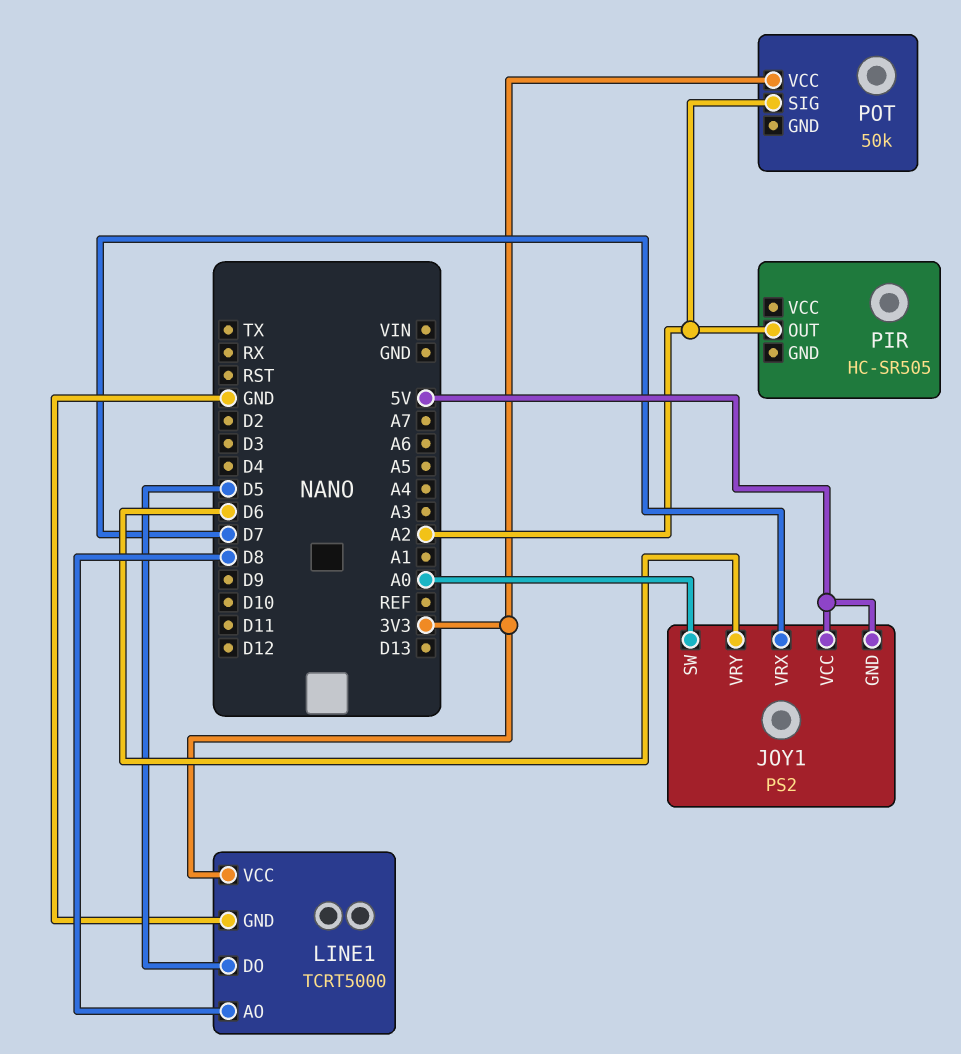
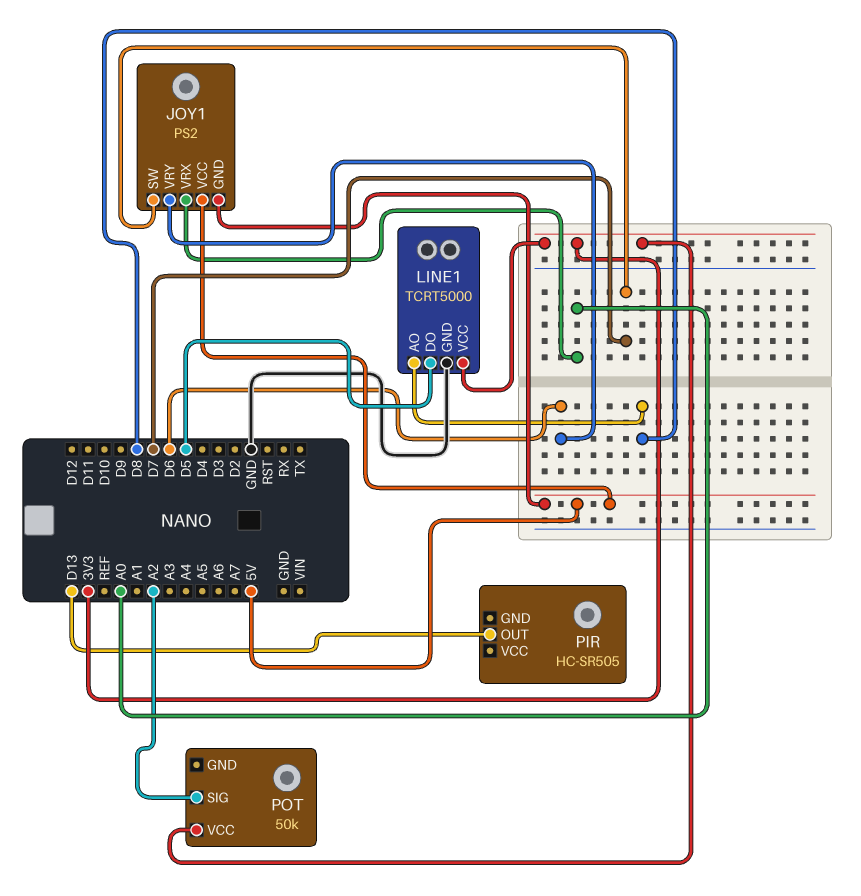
JOY1 pin SW: A0 -> D7
JOY1 pin VRX: D7 -> A0
PIR pin OUT: A2 -> D13

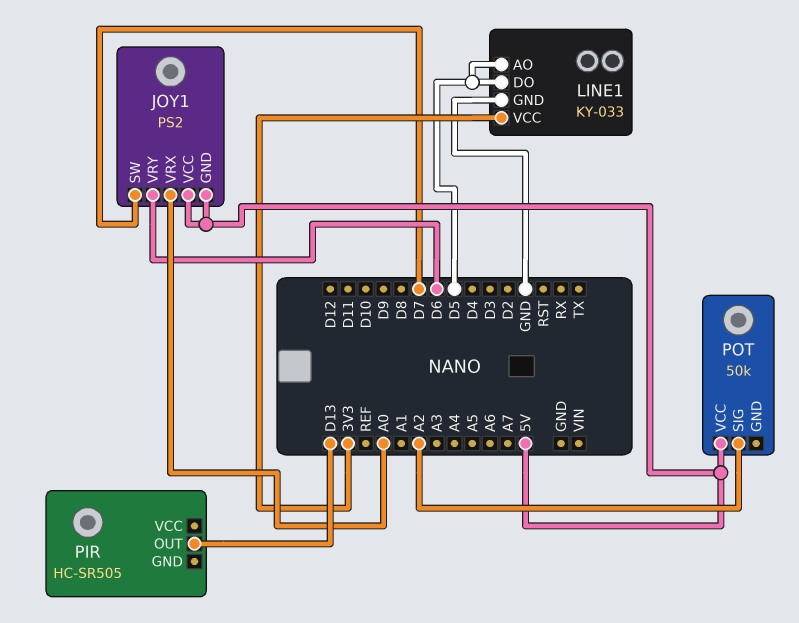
LINE1: TCRT5000 -> KY-033
LINE1 pin AO: D8 -> D5
POT pin VCC: 3V3 -> 5V

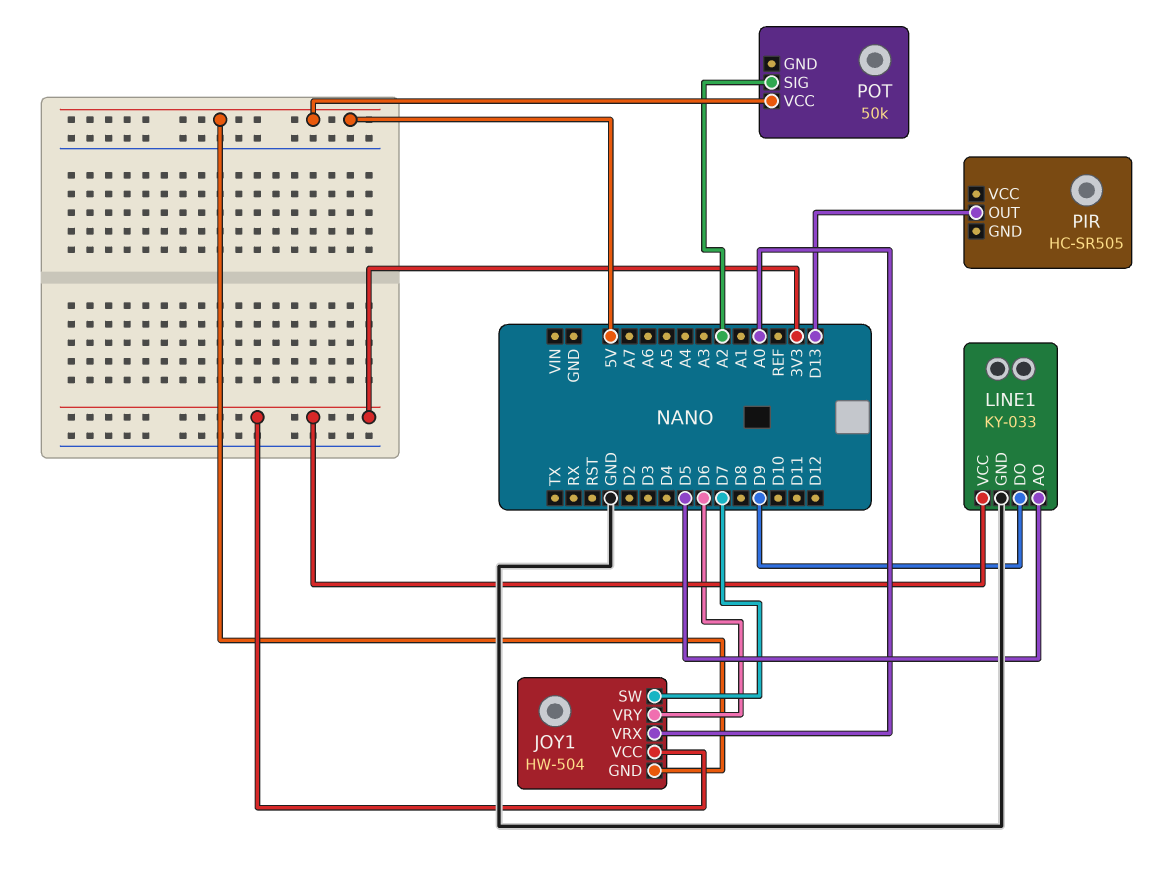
JOY1: PS2 -> HW-504
JOY1 pin VCC: 5V -> 3V3
LINE1 pin DO: D5 -> D9

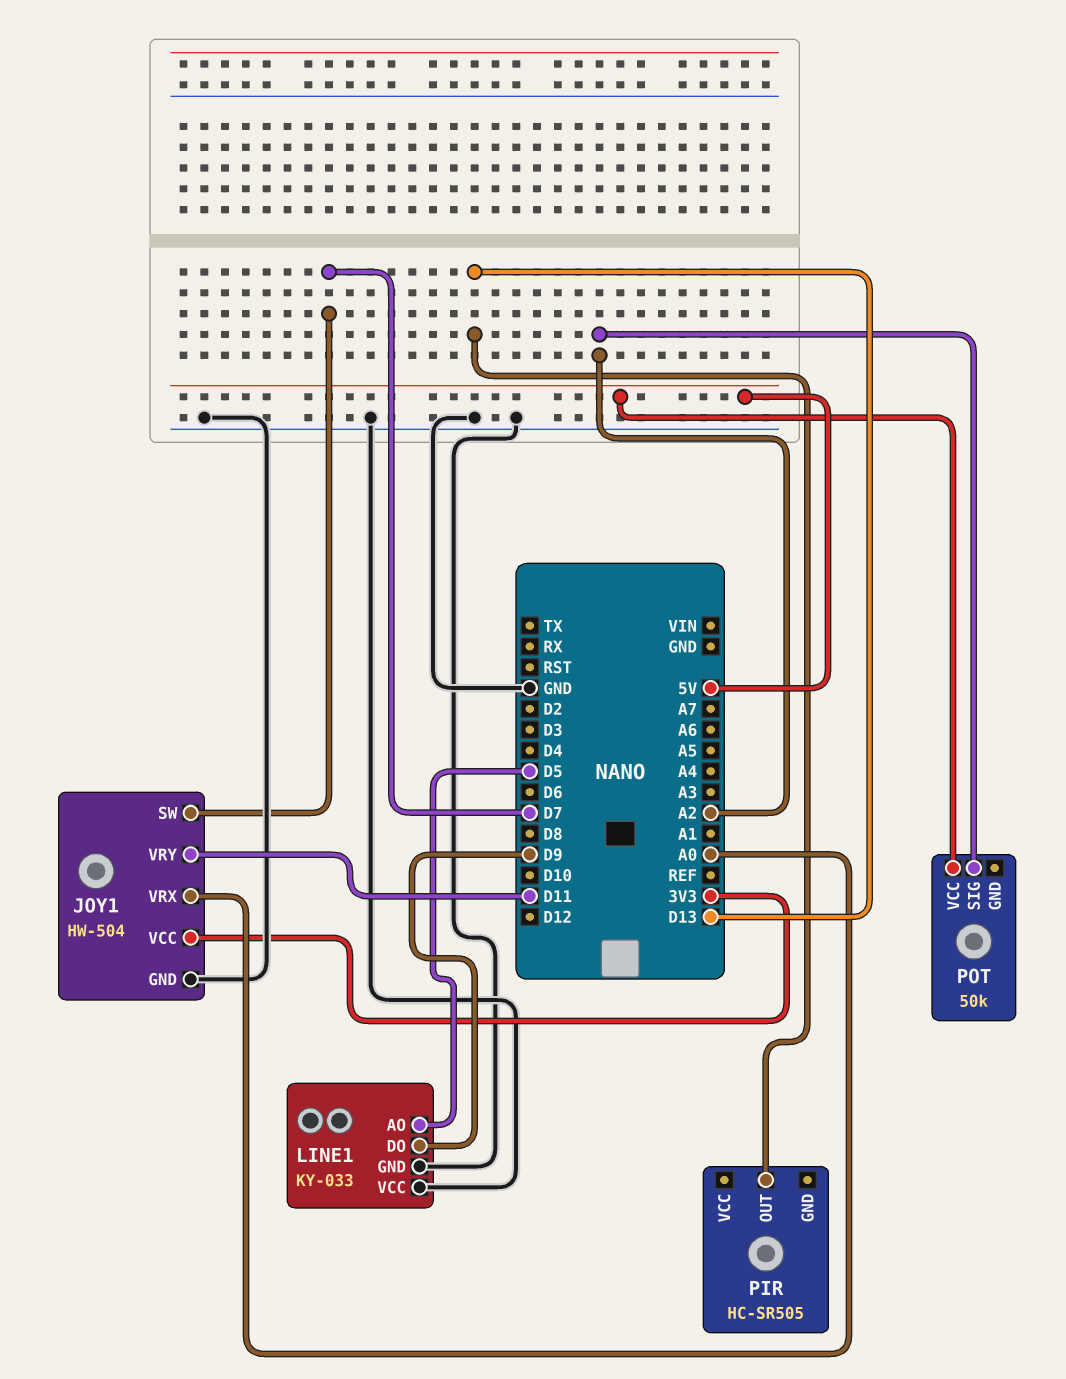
JOY1 pin GND: 5V -> GND
JOY1 pin VRY: D6 -> D11
LINE1 pin VCC: 3V3 -> GND

